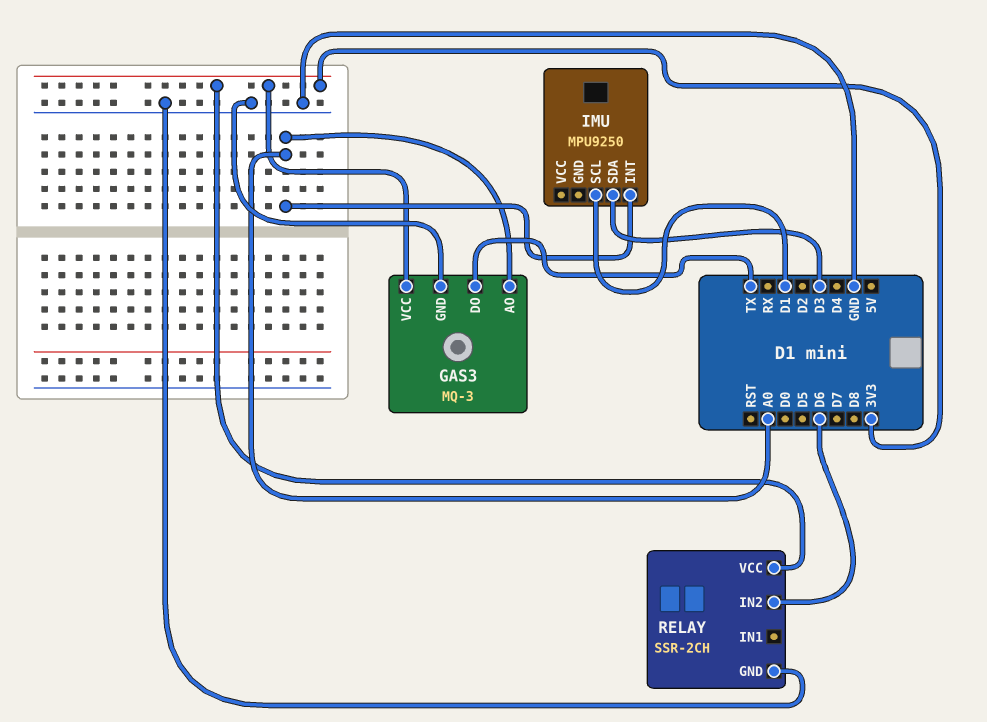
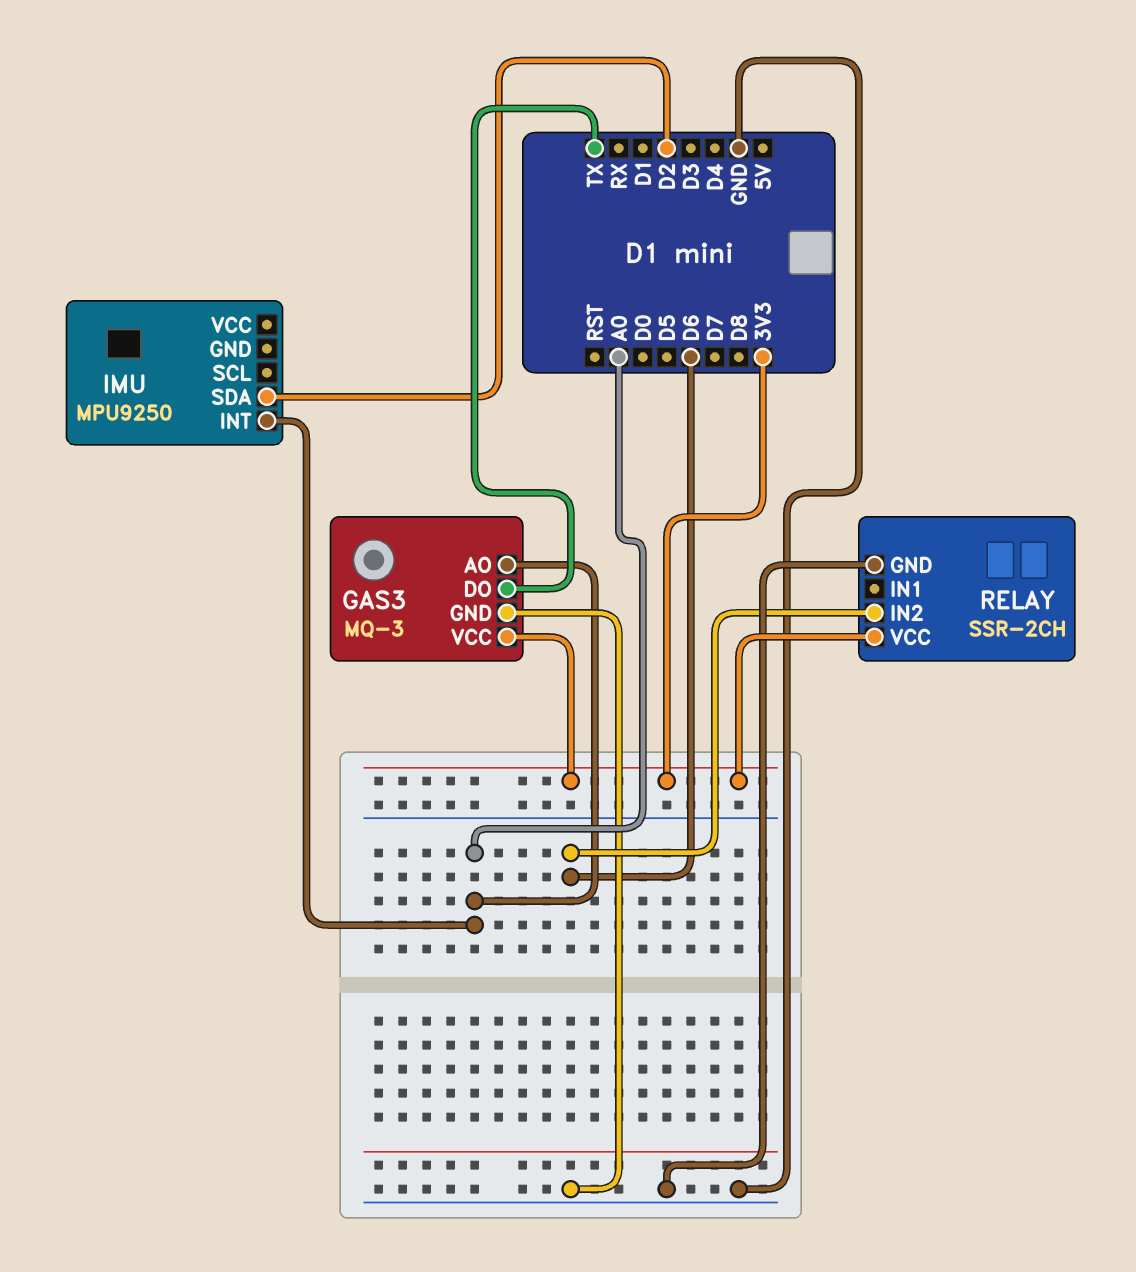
IMU pin SCL: D1 -> none
IMU pin SDA: D3 -> D2

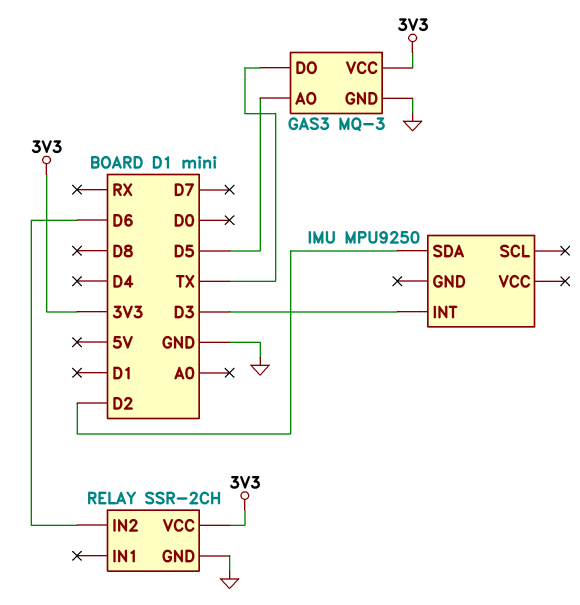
GAS3 pin AO: A0 -> D5
IMU pin INT: A0 -> D3

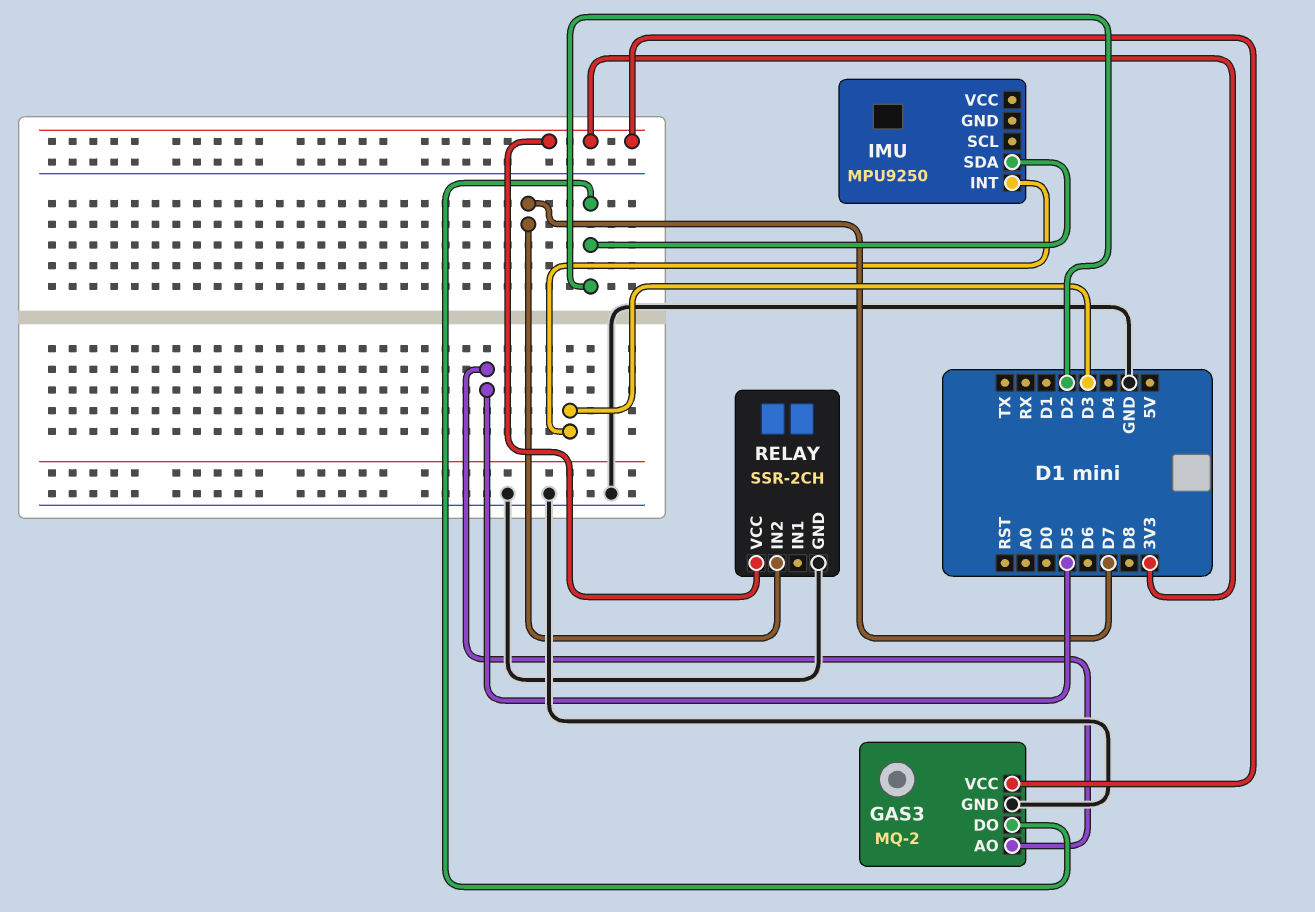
GAS3: MQ-3 -> MQ-2
GAS3 pin DO: TX -> D2
RELAY pin IN2: D6 -> D7

